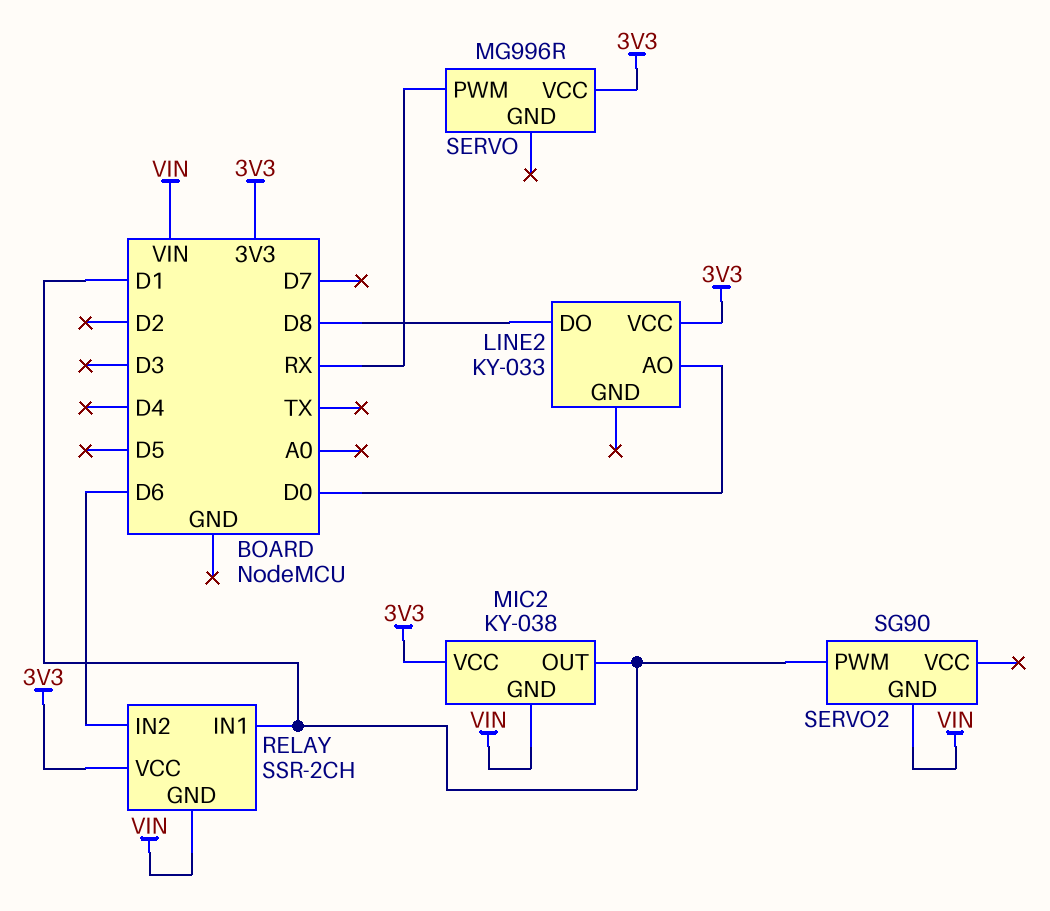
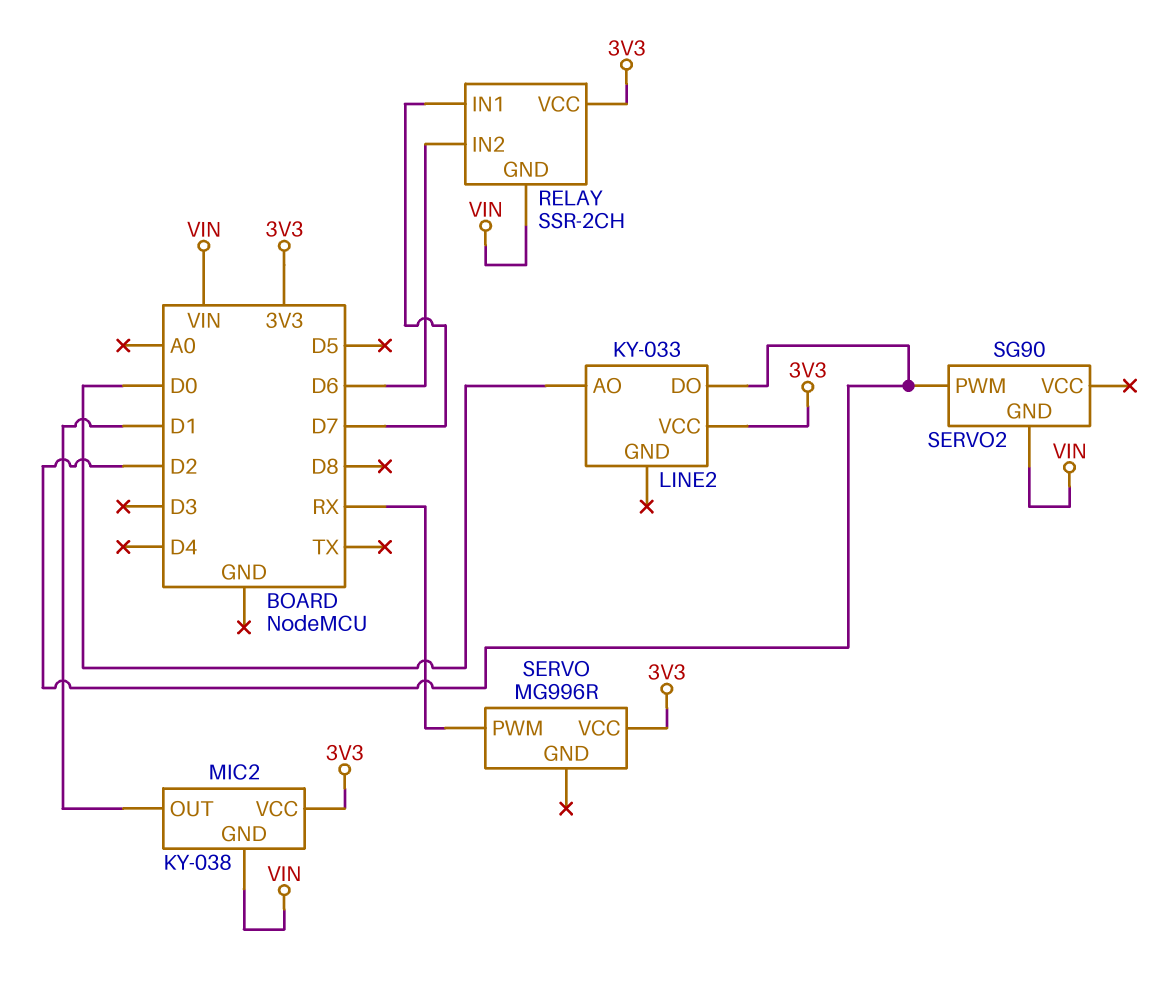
LINE2 pin DO: D8 -> D2
RELAY pin IN1: D1 -> D7
SERVO2 pin PWM: D1 -> D2

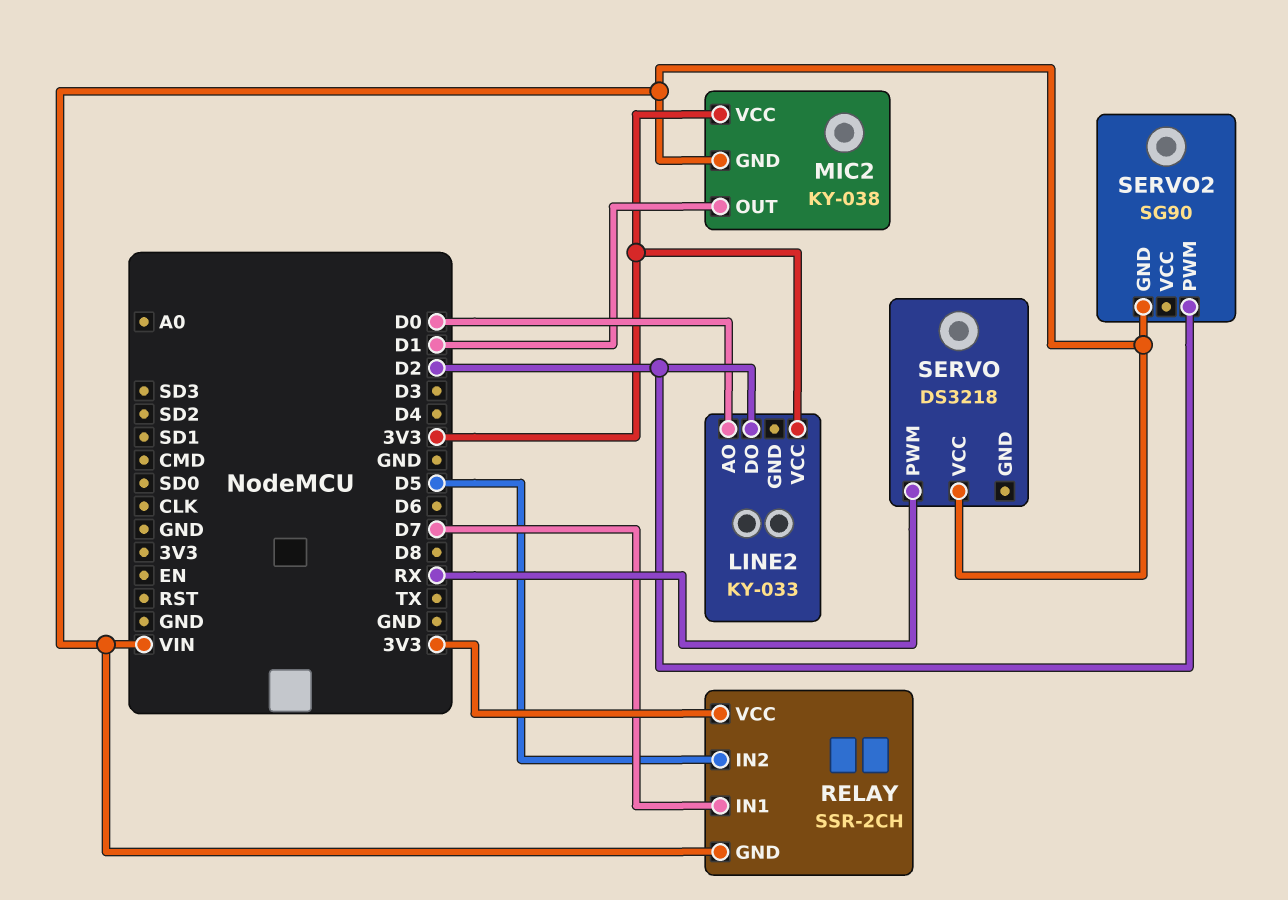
RELAY pin IN2: D6 -> D5
SERVO: MG996R -> DS3218
SERVO pin VCC: 3V3 -> VIN

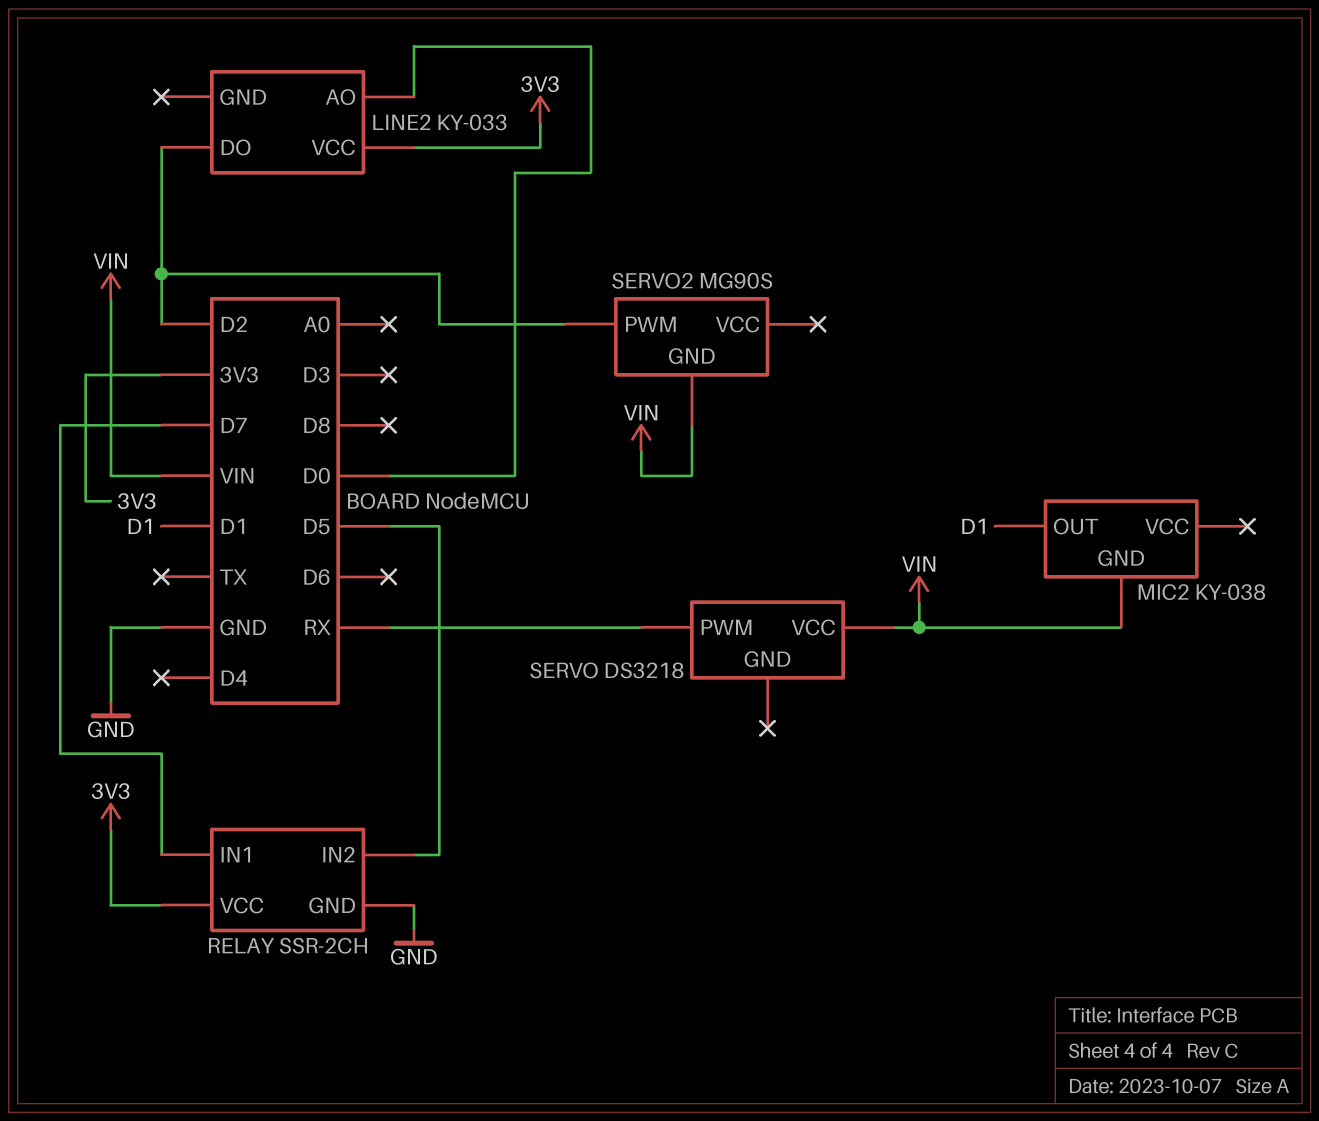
MIC2 pin VCC: 3V3 -> none
RELAY pin GND: VIN -> GND
SERVO2: SG90 -> MG90S

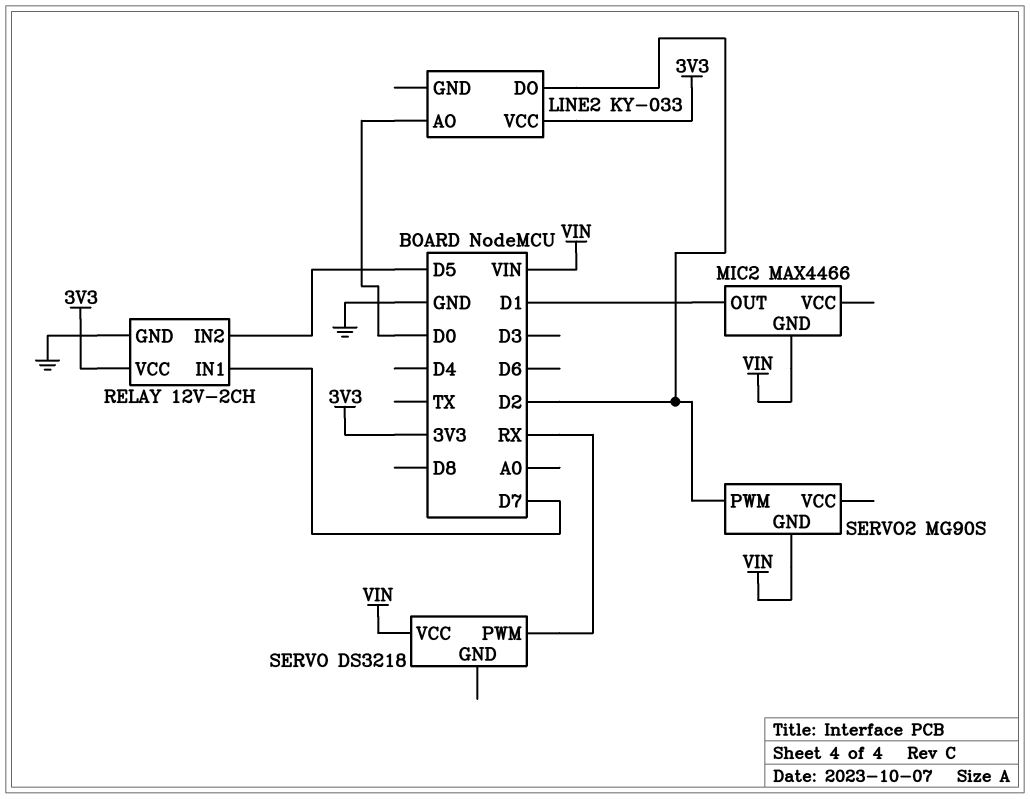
MIC2: KY-038 -> MAX4466
RELAY: SSR-2CH -> 12V-2CH

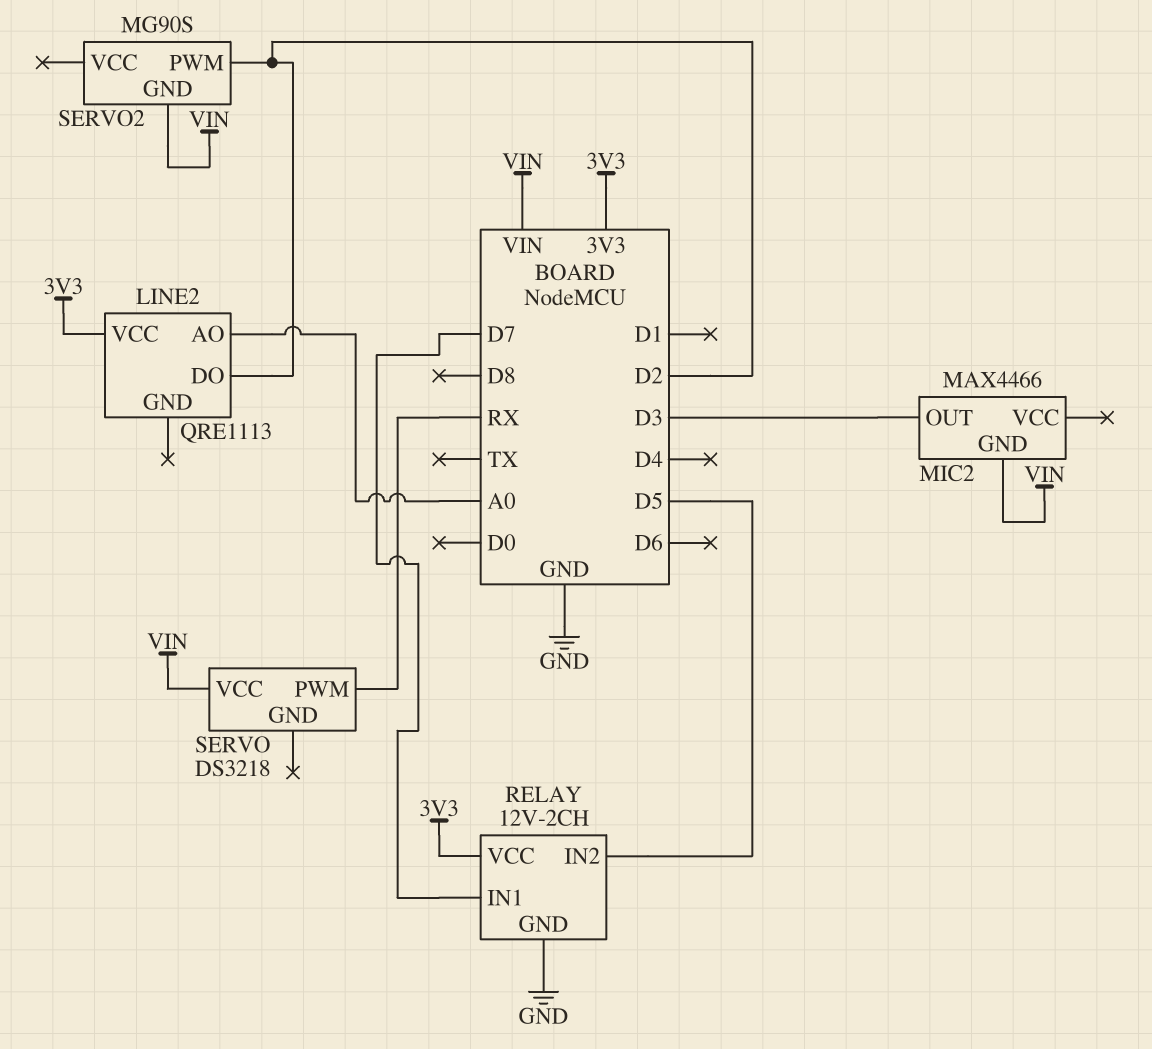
LINE2: KY-033 -> QRE1113
LINE2 pin AO: D0 -> A0
MIC2 pin OUT: D1 -> D3

